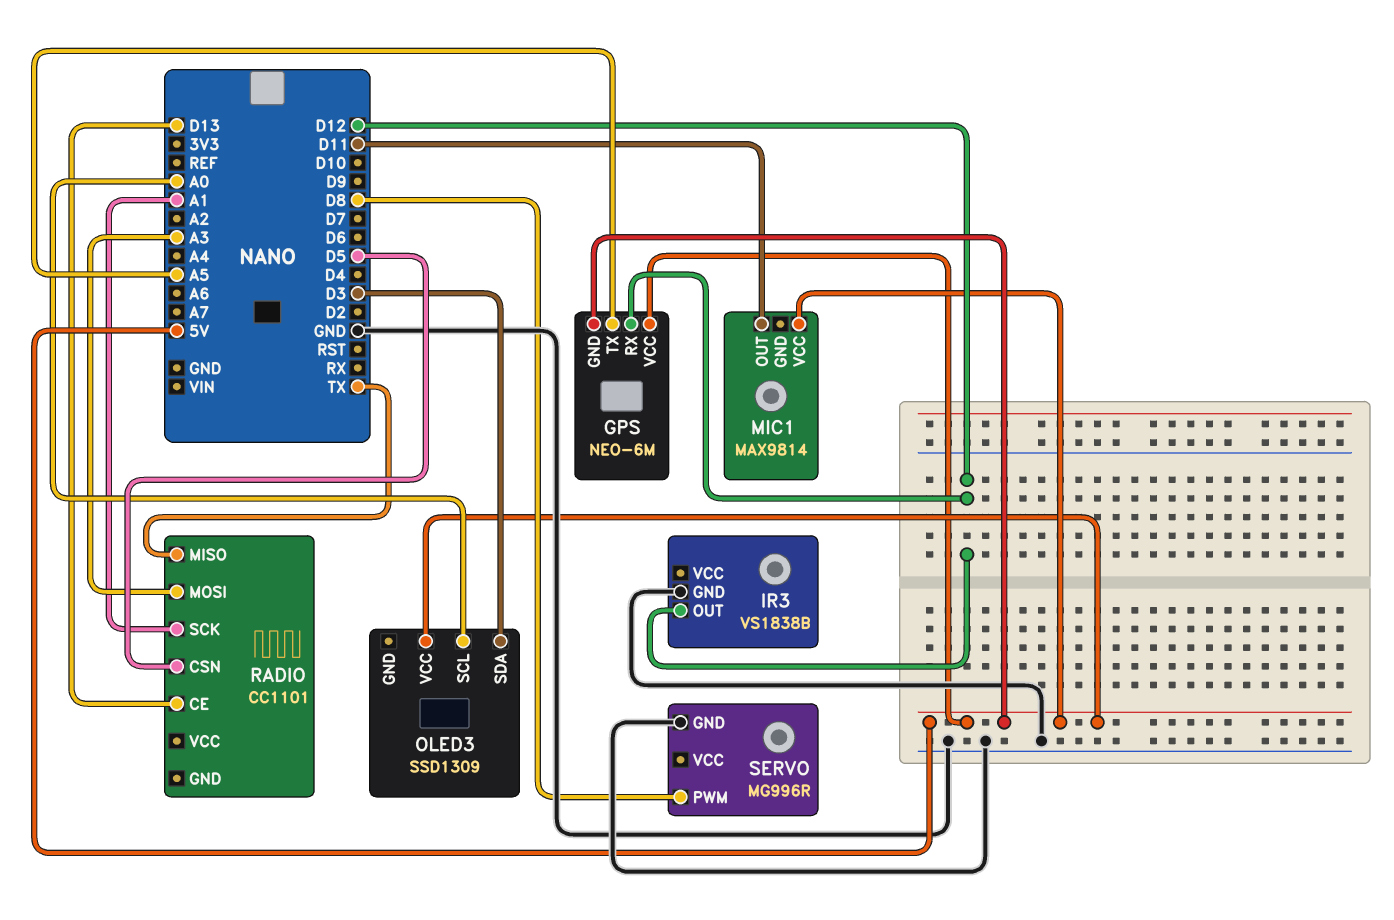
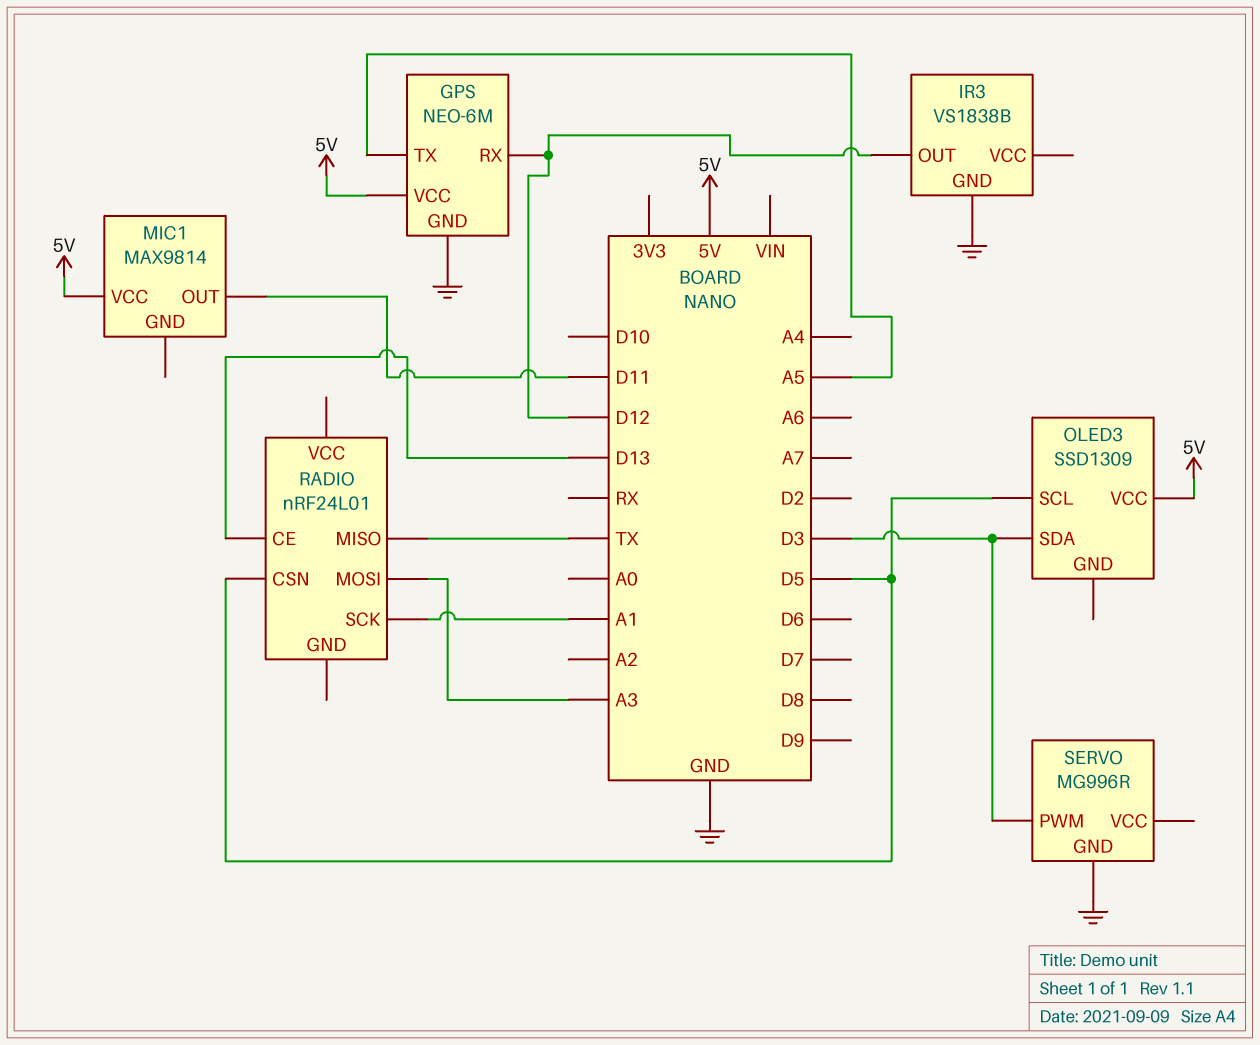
GPS pin GND: 5V -> GND
OLED3 pin SCL: A0 -> D5
RADIO: CC1101 -> nRF24L01
SERVO pin PWM: D8 -> D3

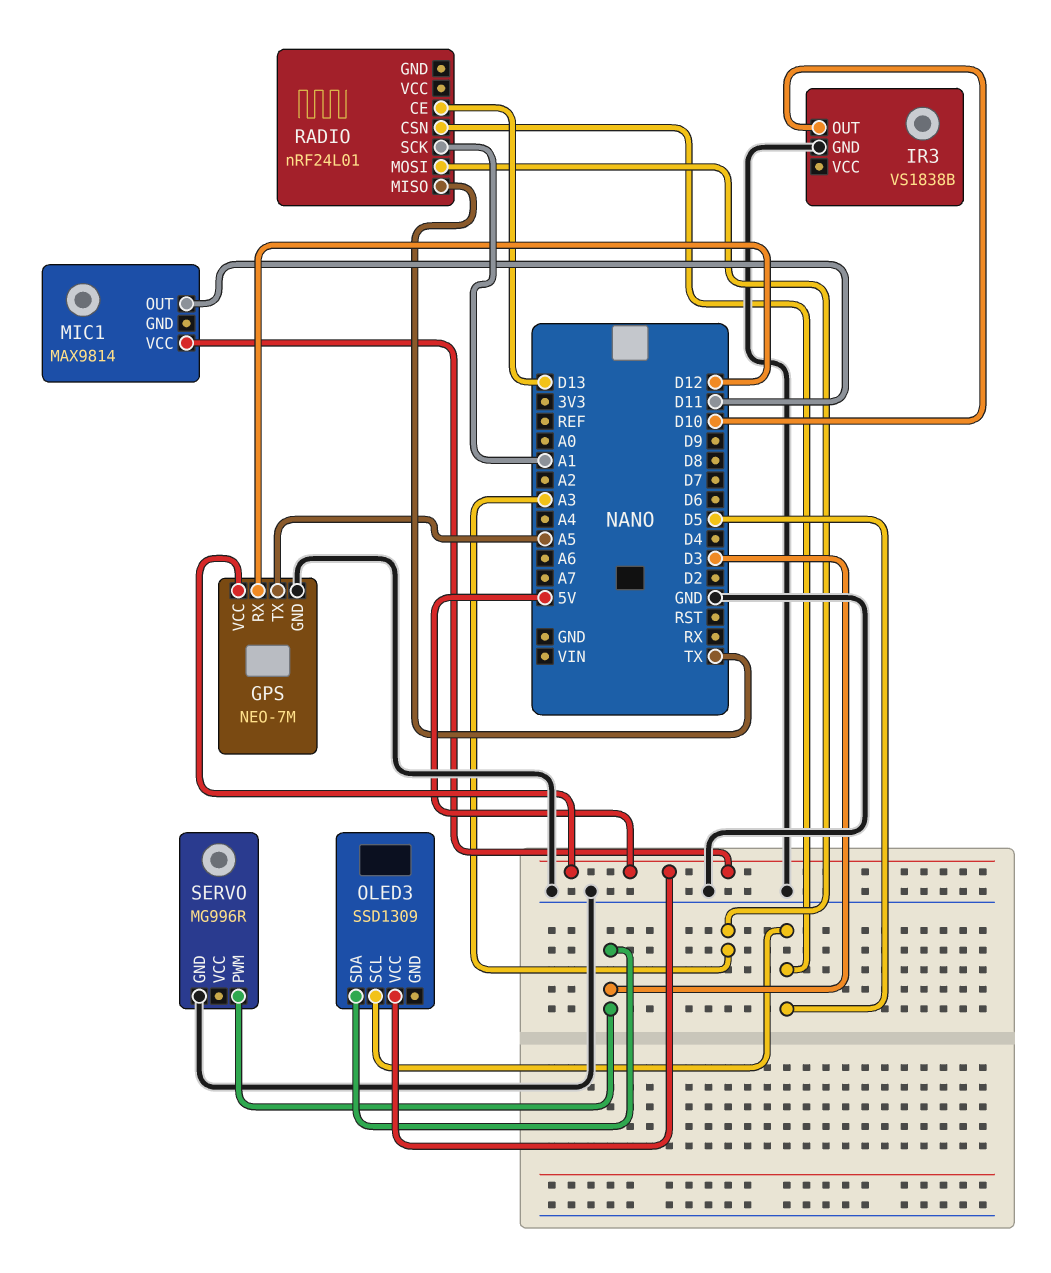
GPS: NEO-6M -> NEO-7M
IR3 pin OUT: D12 -> D10

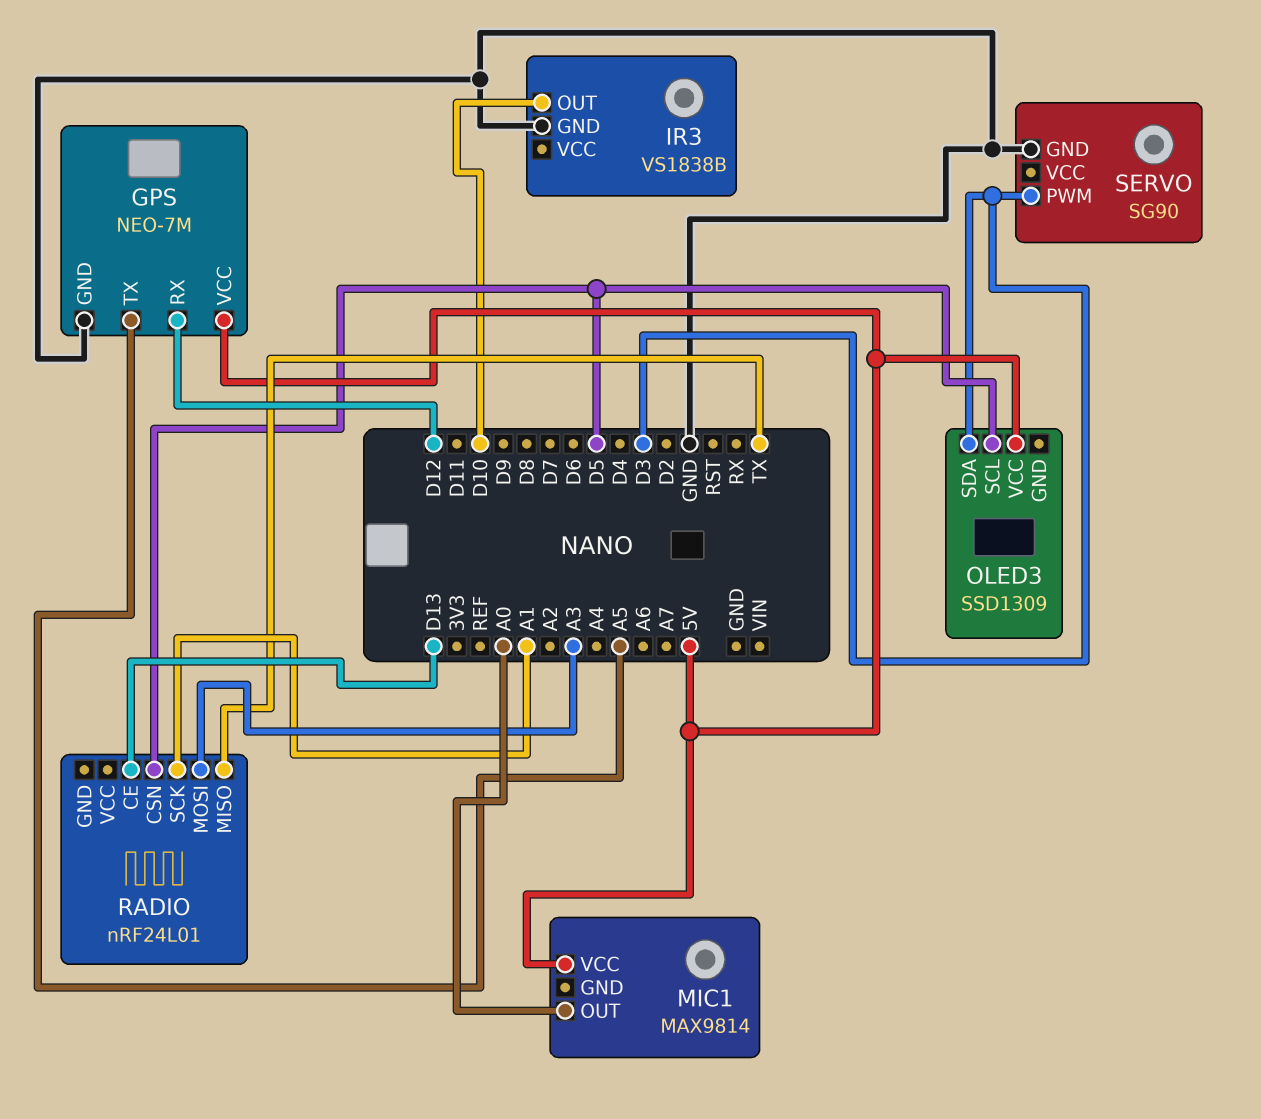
MIC1 pin OUT: D11 -> A0
SERVO: MG996R -> SG90

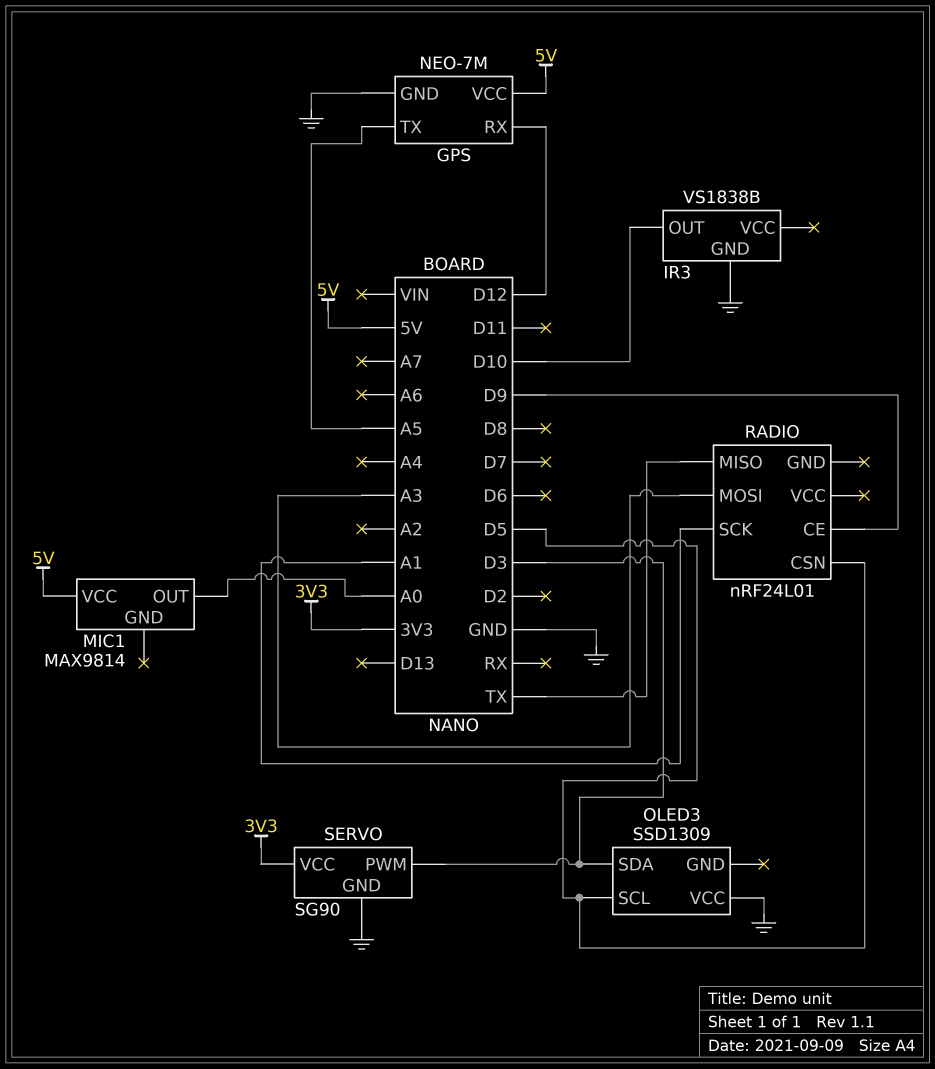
OLED3 pin VCC: 5V -> GND
RADIO pin CE: D13 -> D9
SERVO pin VCC: none -> 3V3

